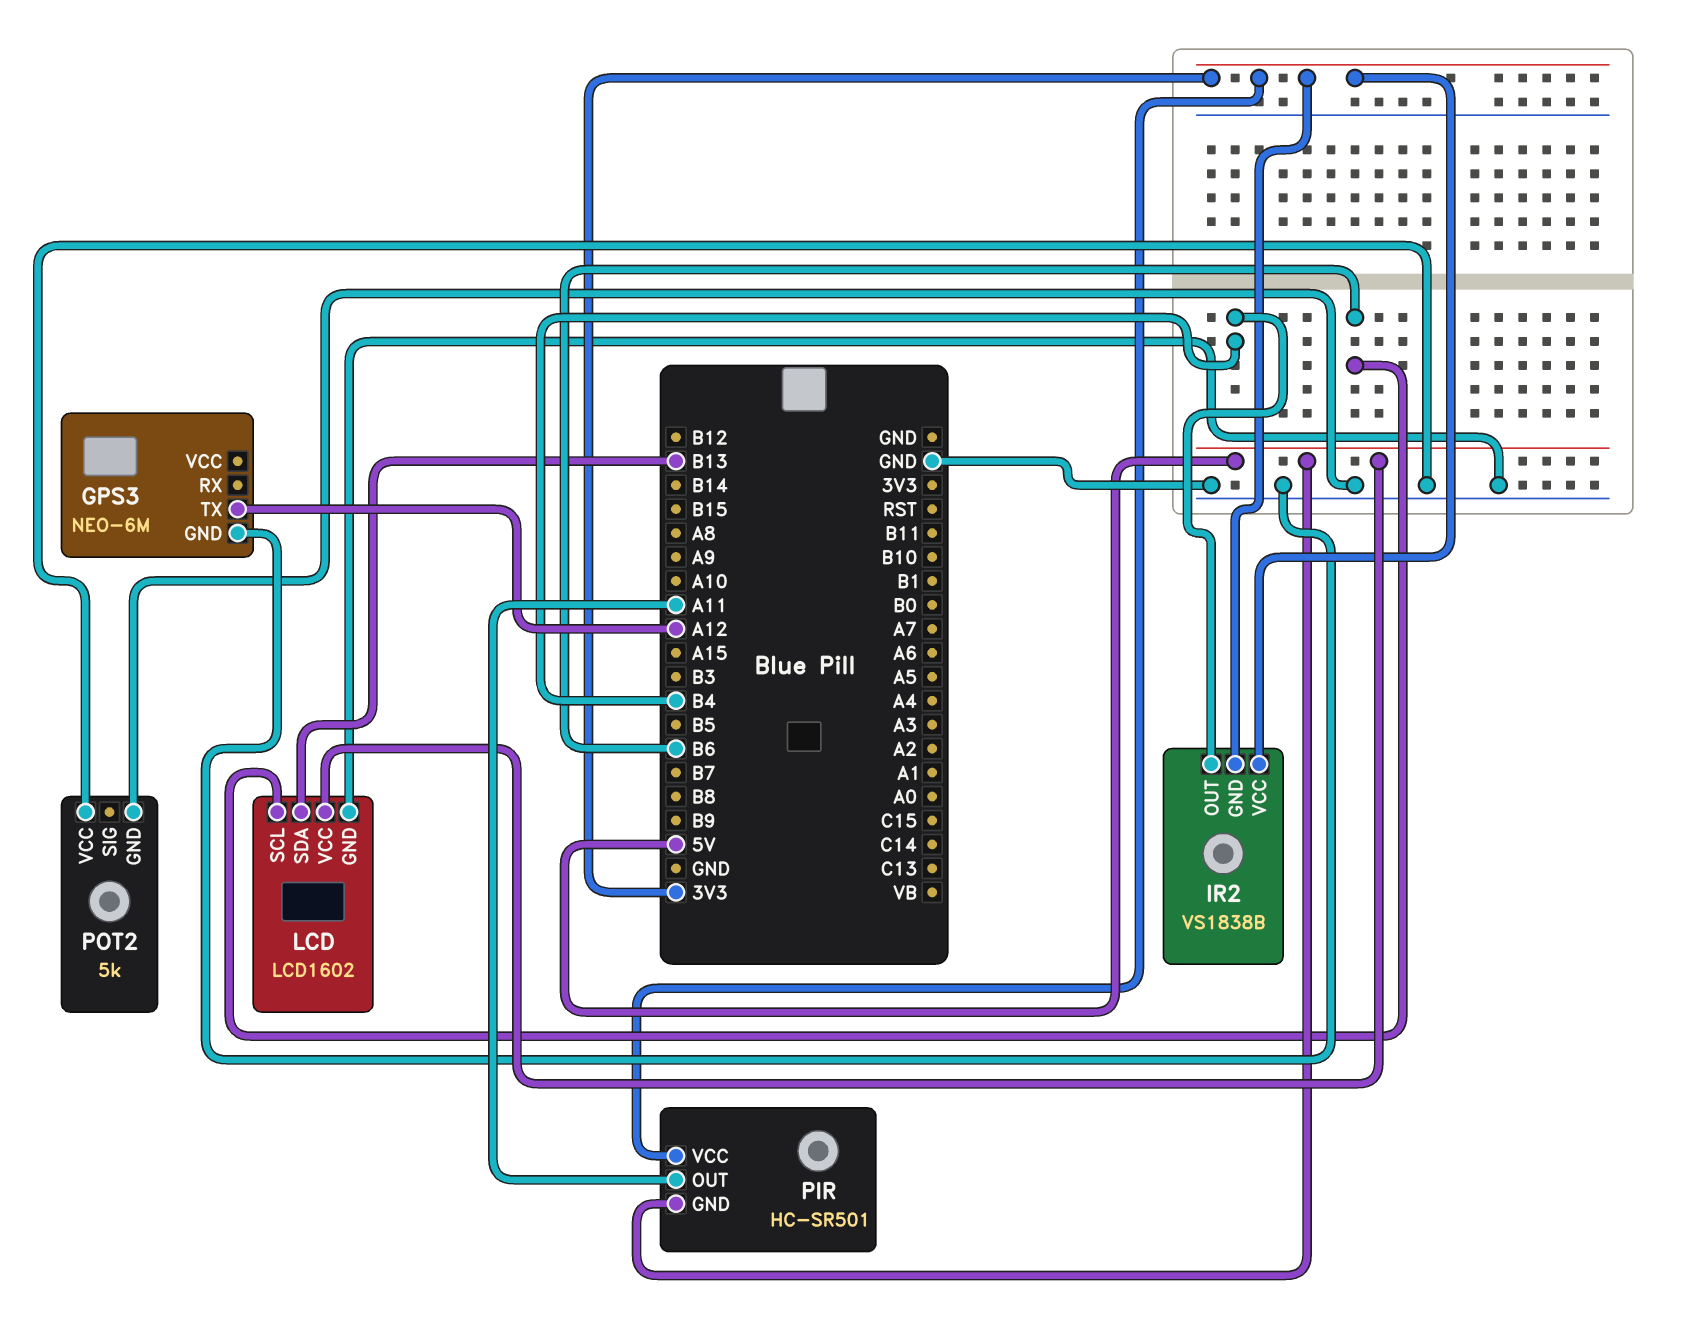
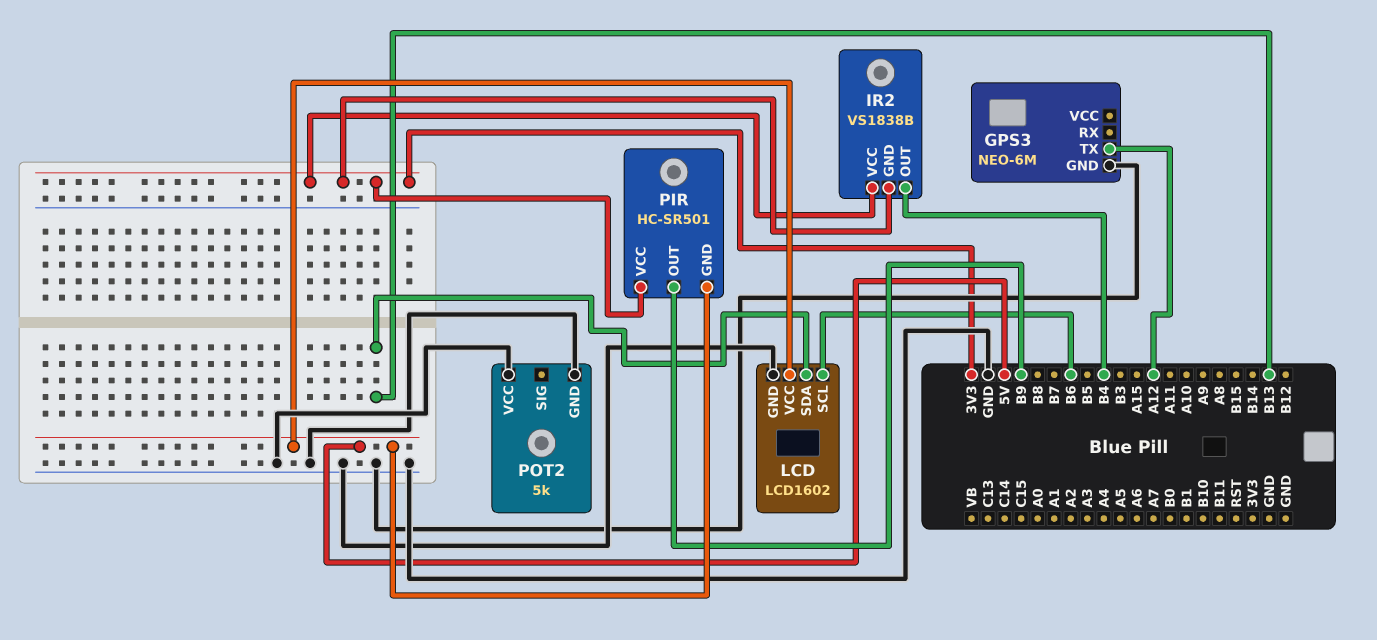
PIR pin OUT: A11 -> B9

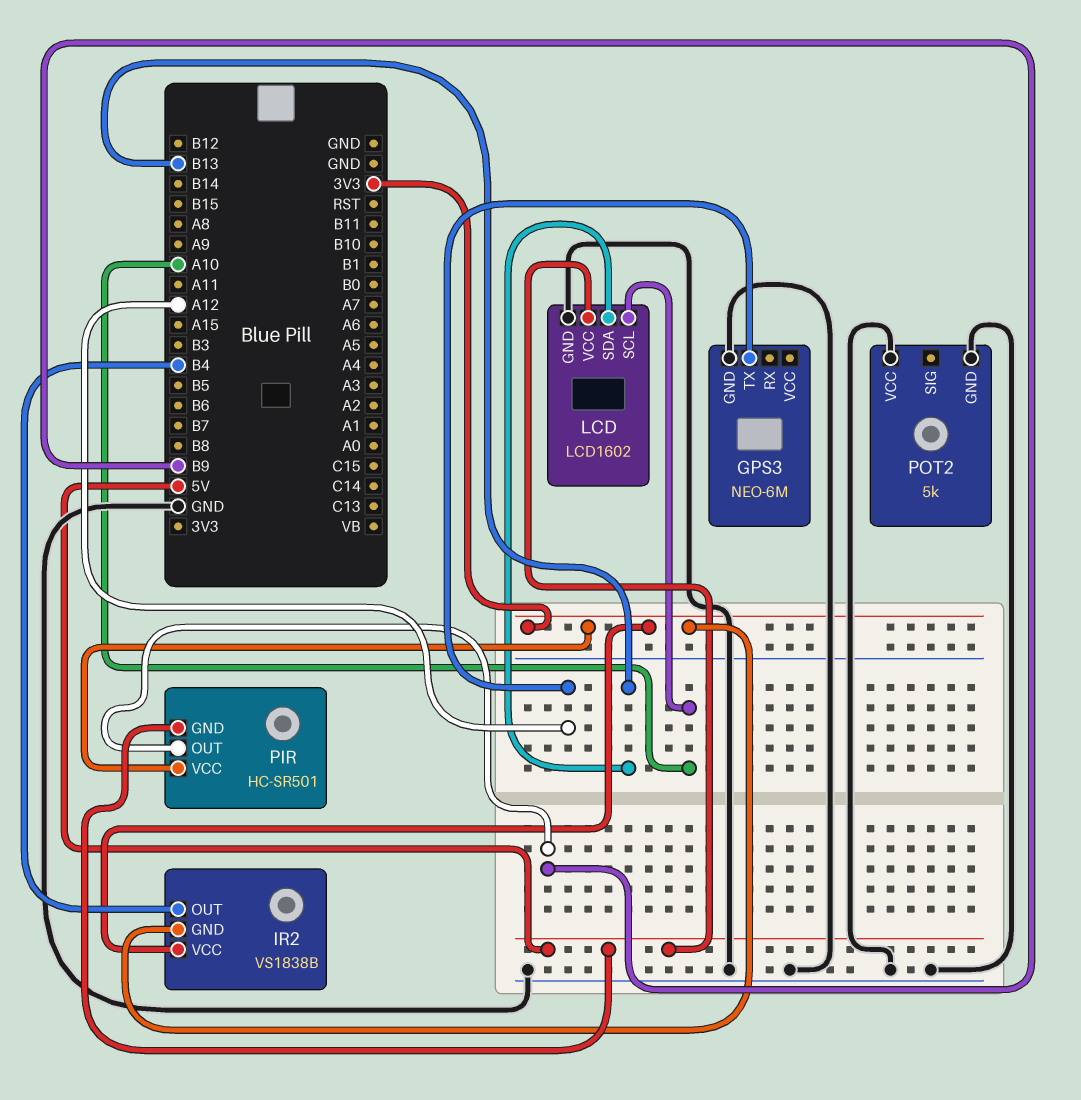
LCD pin SCL: B6 -> A10

